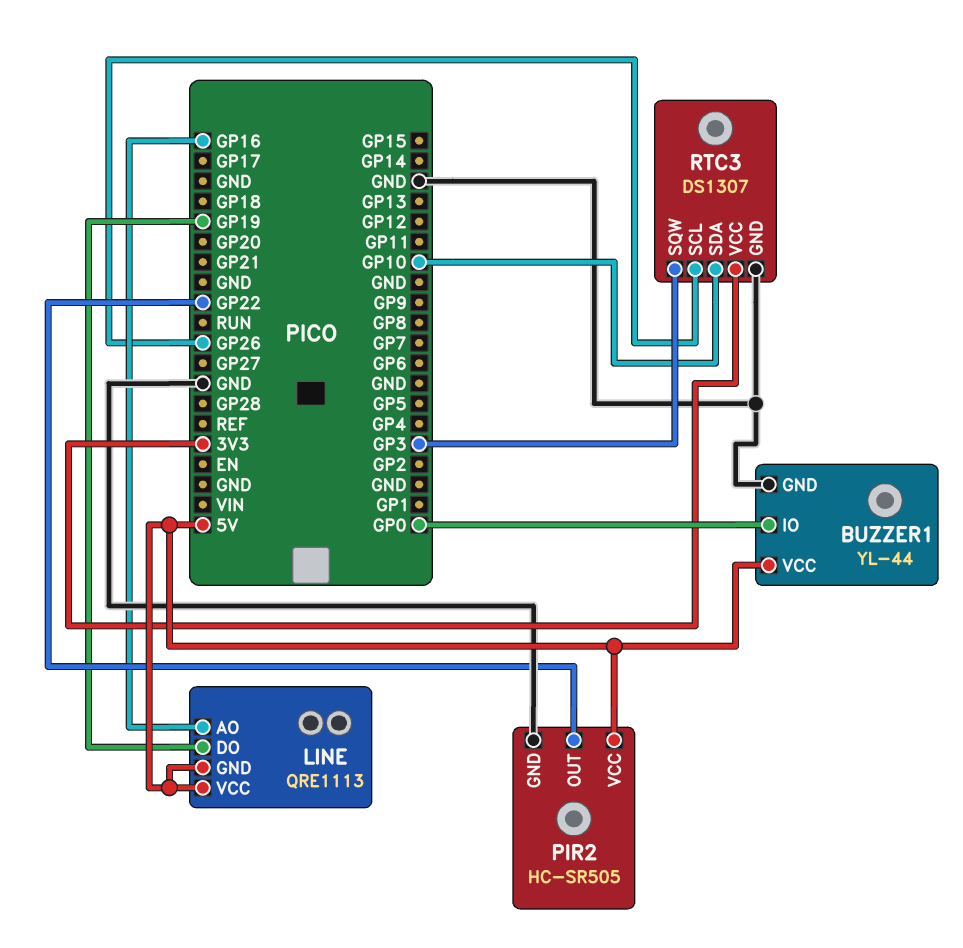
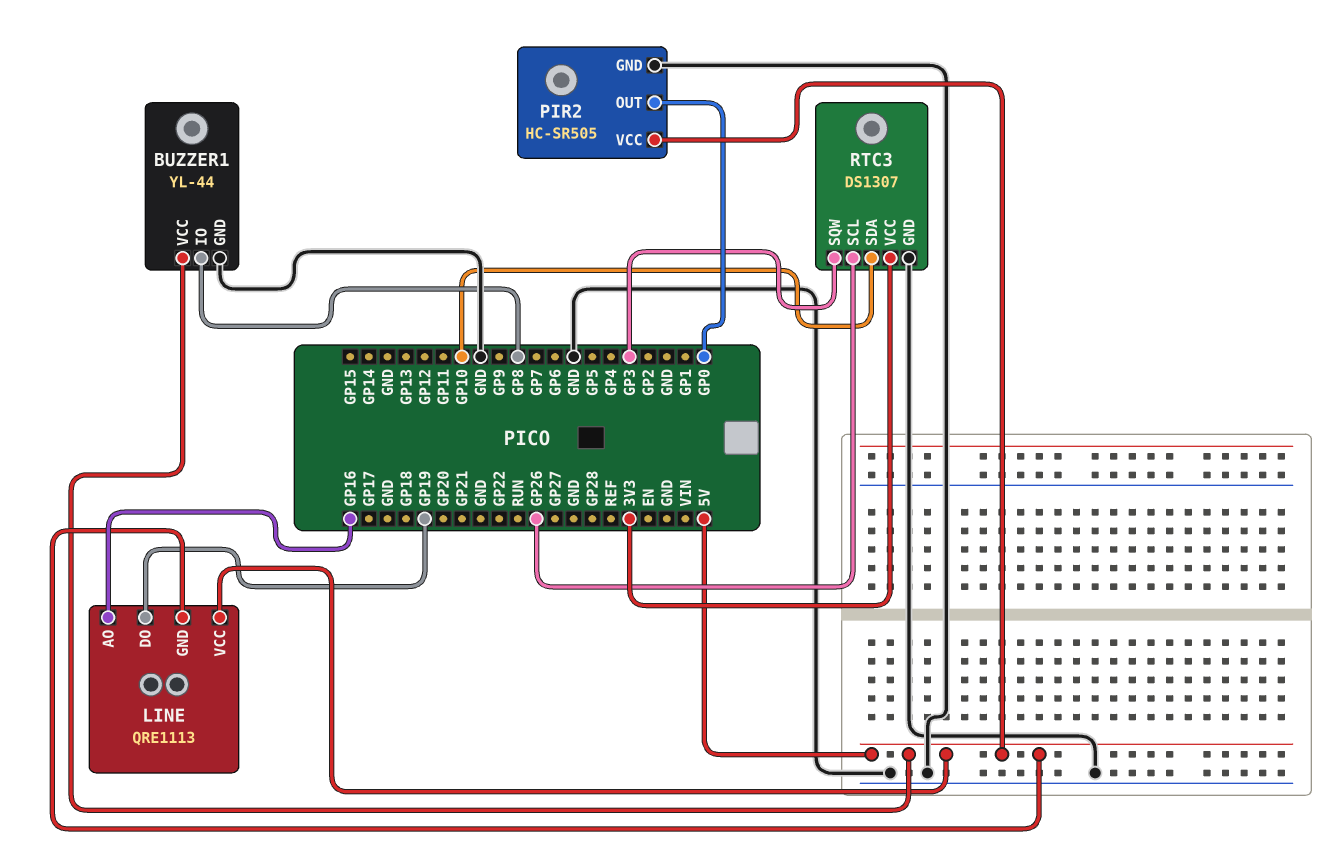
BUZZER1 pin IO: GP0 -> GP8
PIR2 pin OUT: GP22 -> GP0

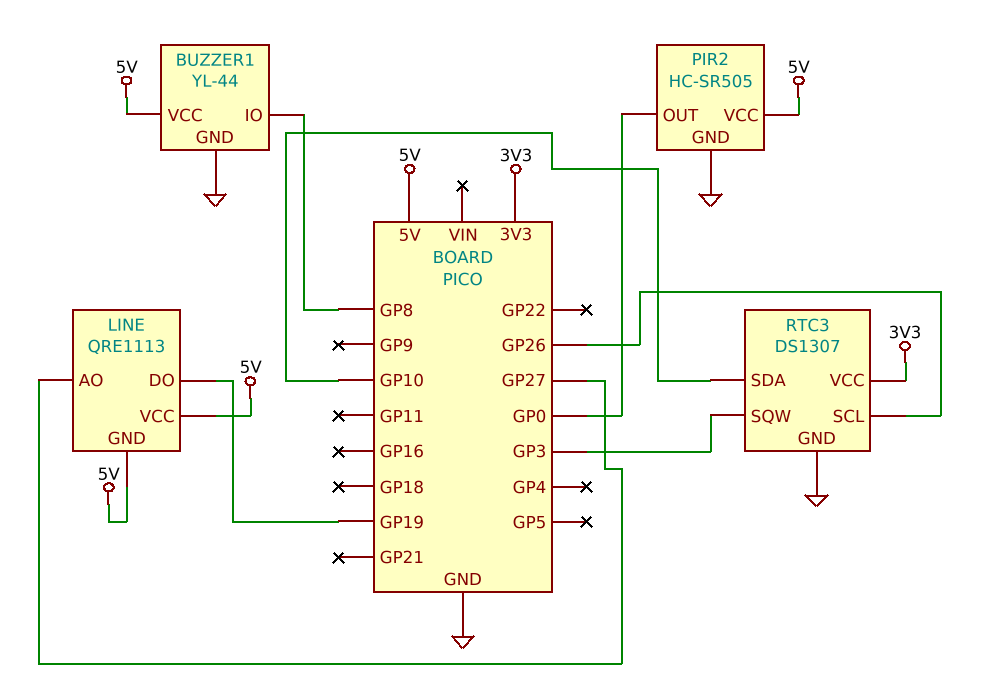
LINE pin AO: GP16 -> GP27

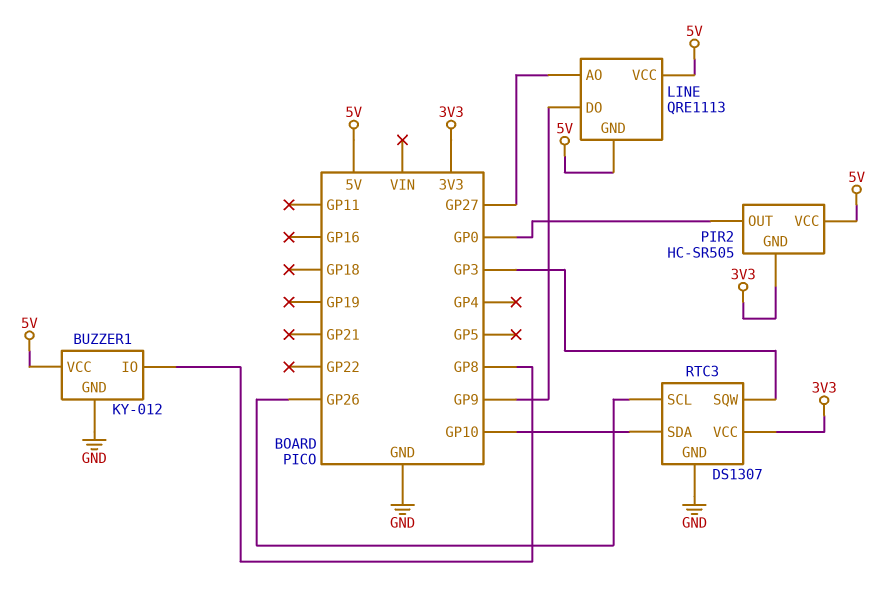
BUZZER1: YL-44 -> KY-012
LINE pin DO: GP19 -> GP9
PIR2 pin GND: GND -> 3V3

